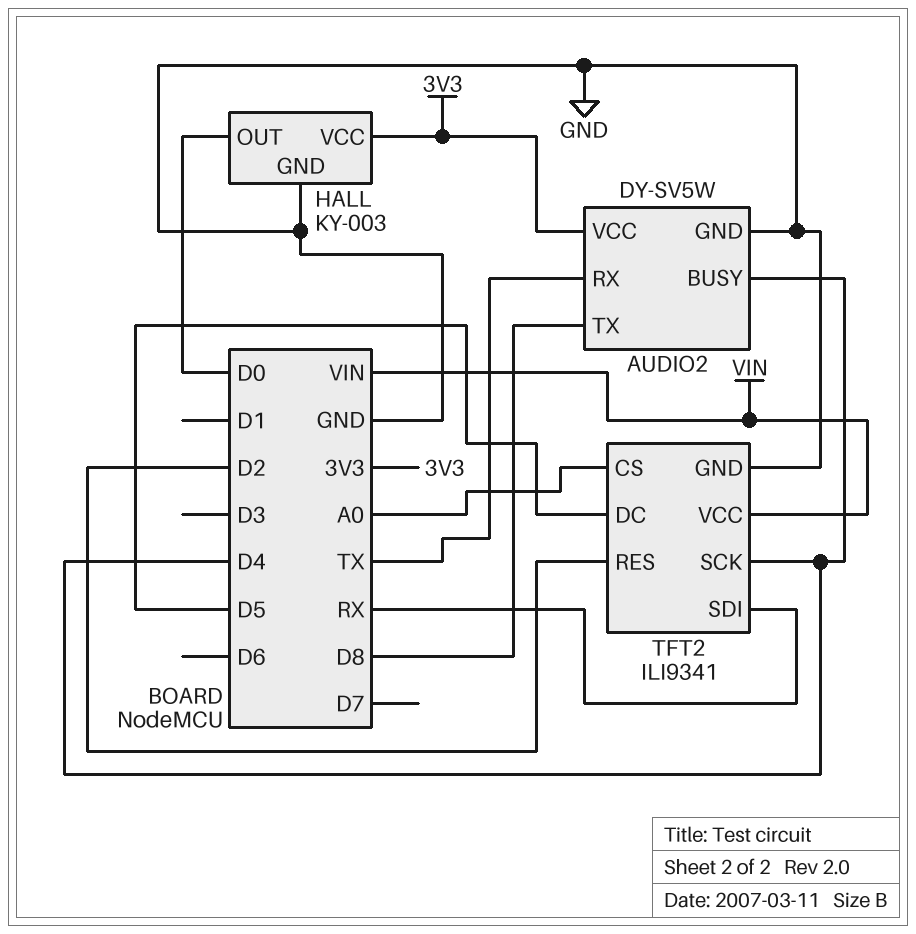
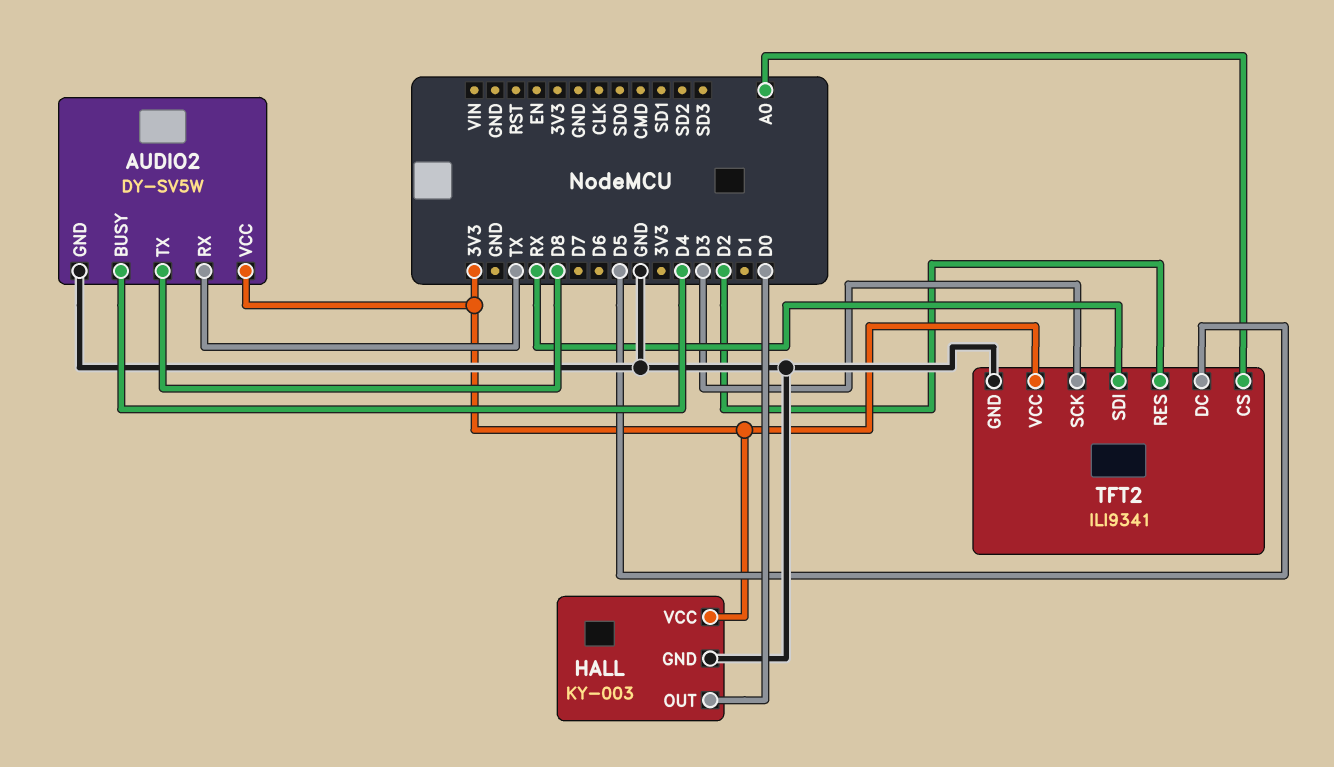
TFT2 pin SCK: D4 -> D3
TFT2 pin VCC: VIN -> 3V3

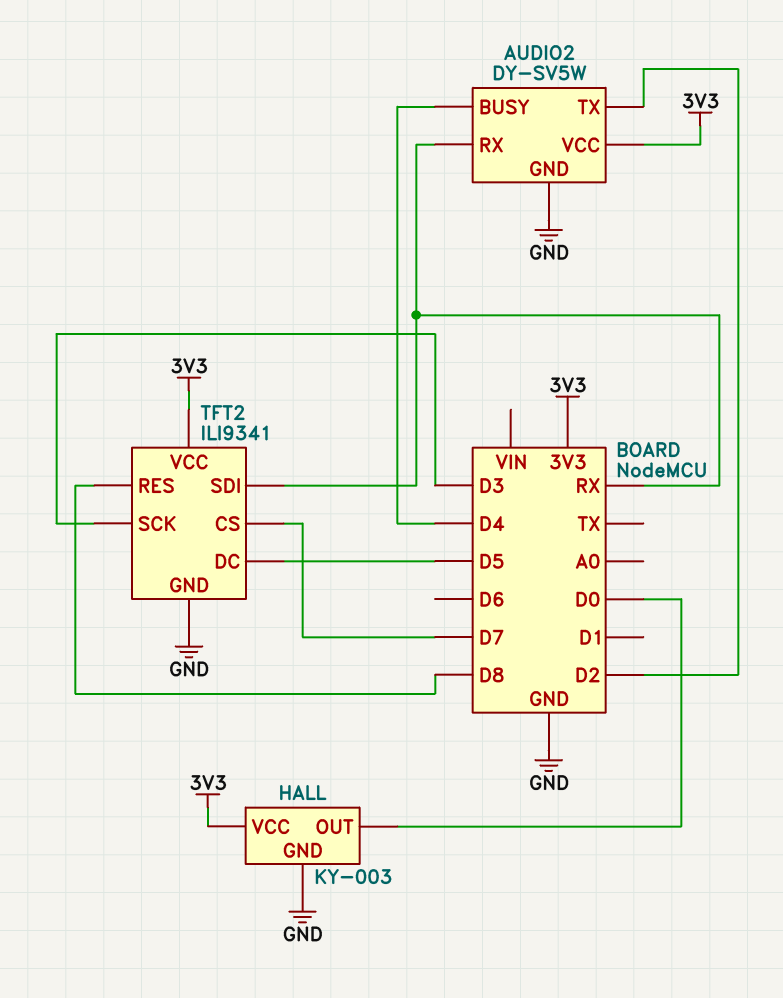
AUDIO2 pin RX: TX -> RX
AUDIO2 pin TX: D8 -> D2
TFT2 pin CS: A0 -> D7
TFT2 pin RES: D2 -> D8

